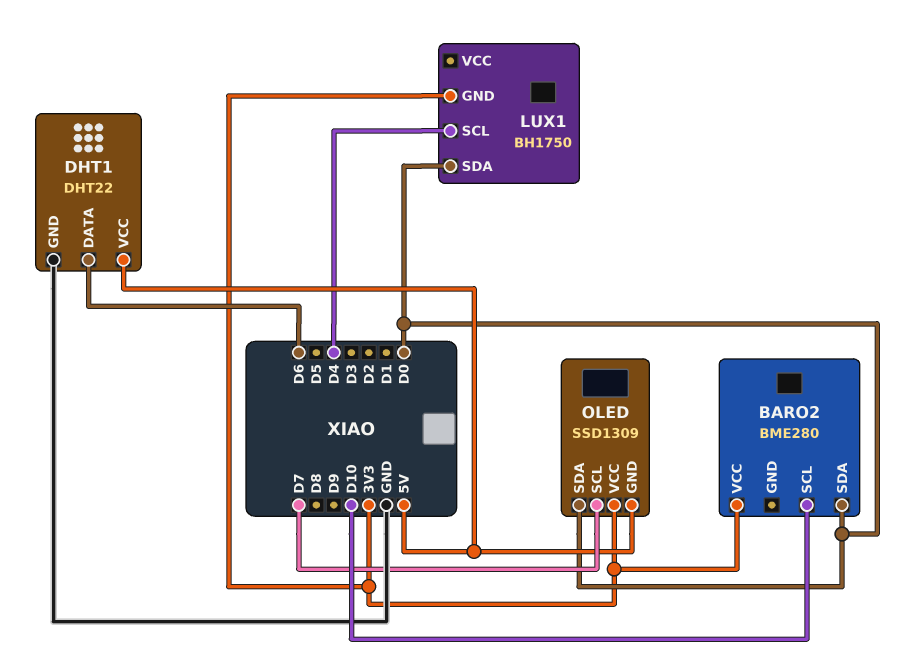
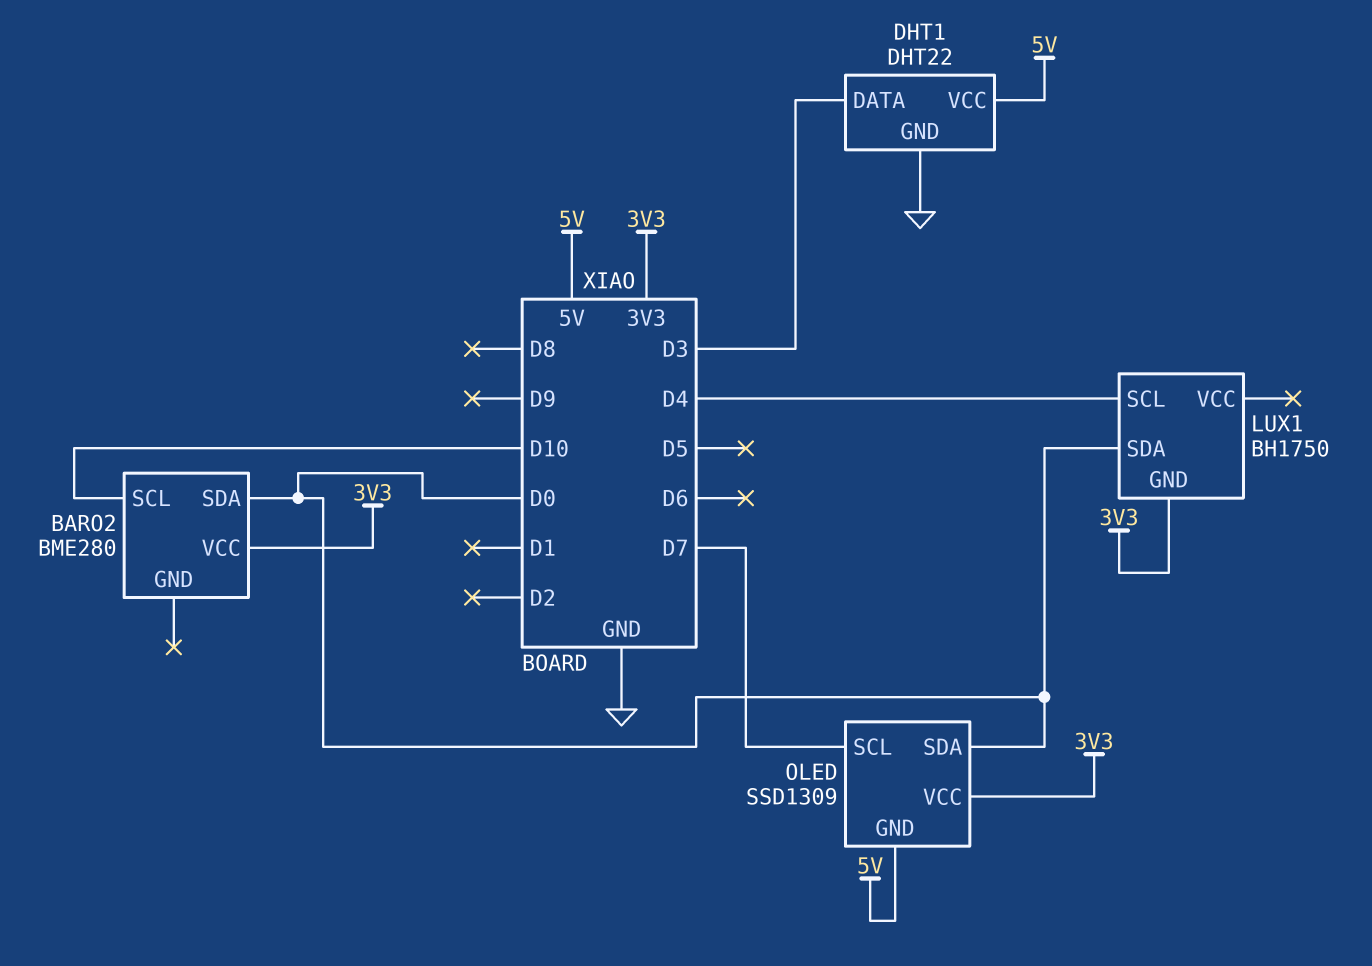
DHT1 pin DATA: D6 -> D3

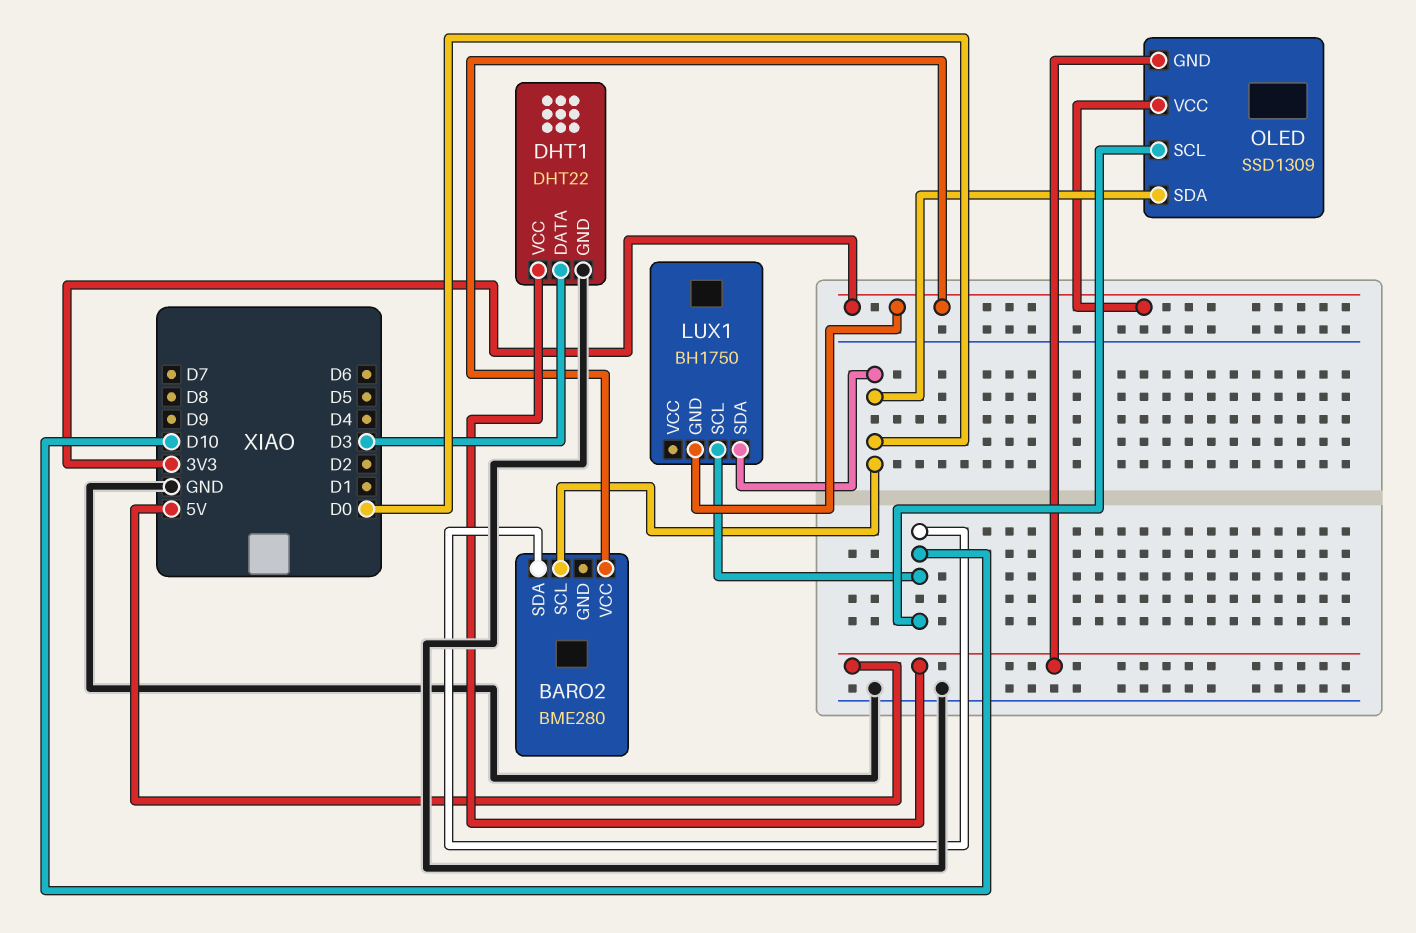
BARO2 pin SCL: D10 -> D0
BARO2 pin SDA: D0 -> D10
LUX1 pin SCL: D4 -> D10
OLED pin SCL: D7 -> D10

